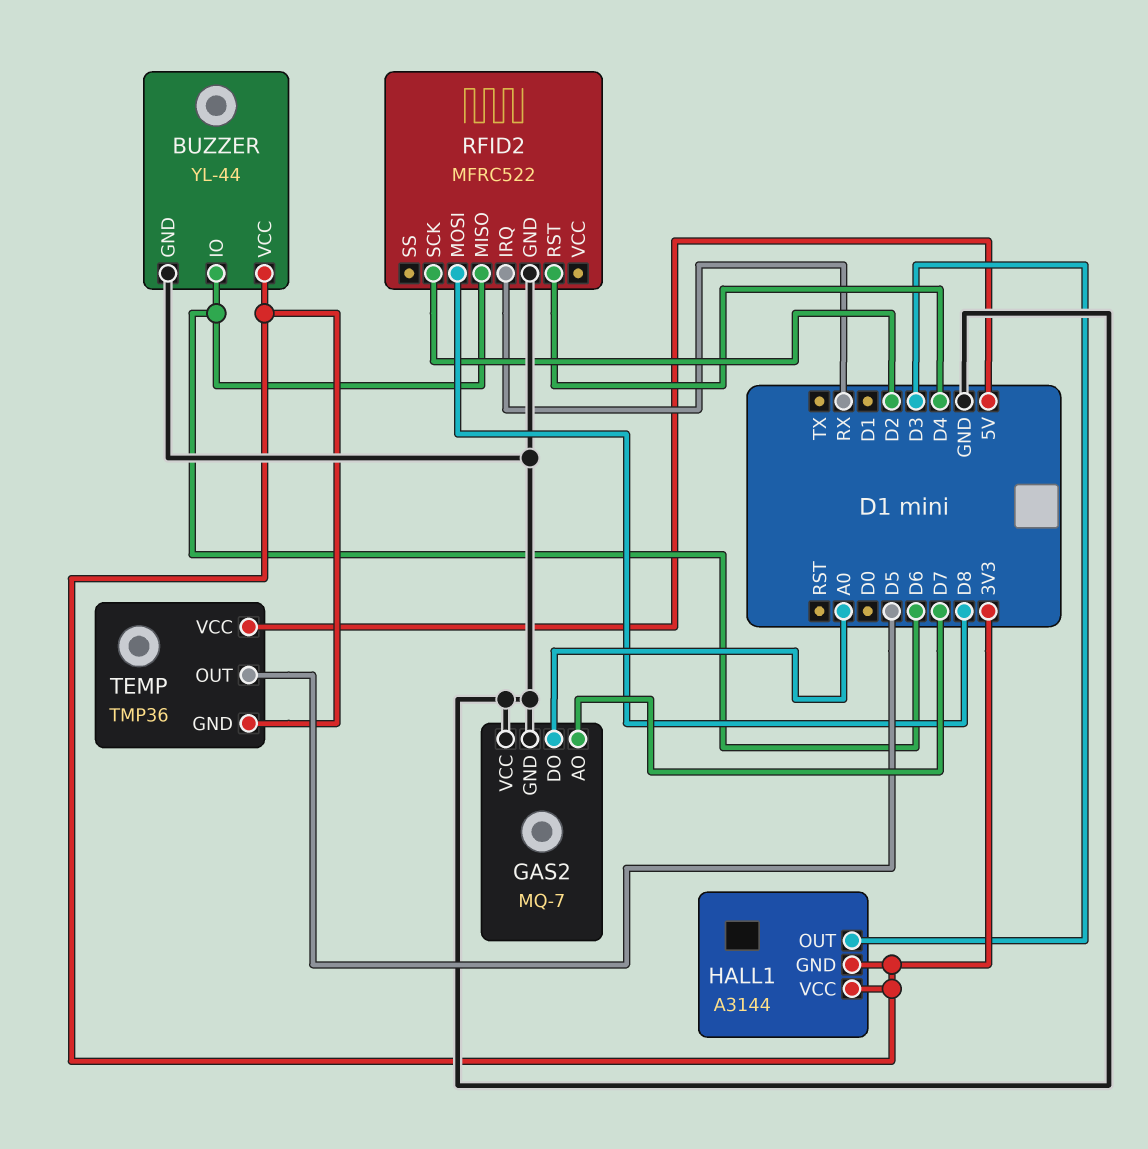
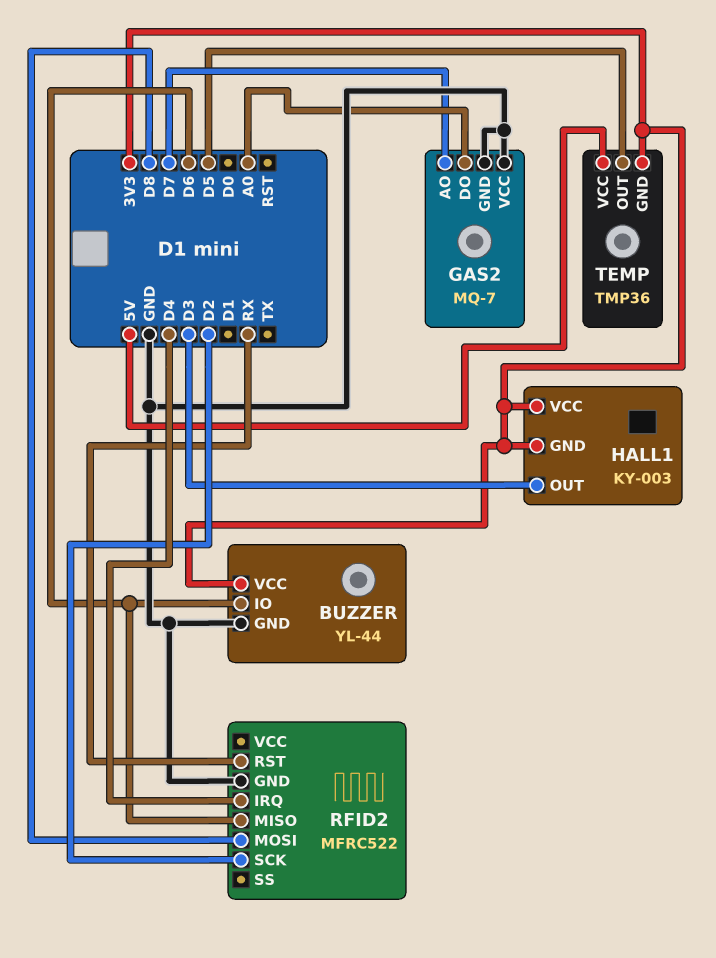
HALL1: A3144 -> KY-003
RFID2 pin IRQ: RX -> D4
RFID2 pin RST: D4 -> RX

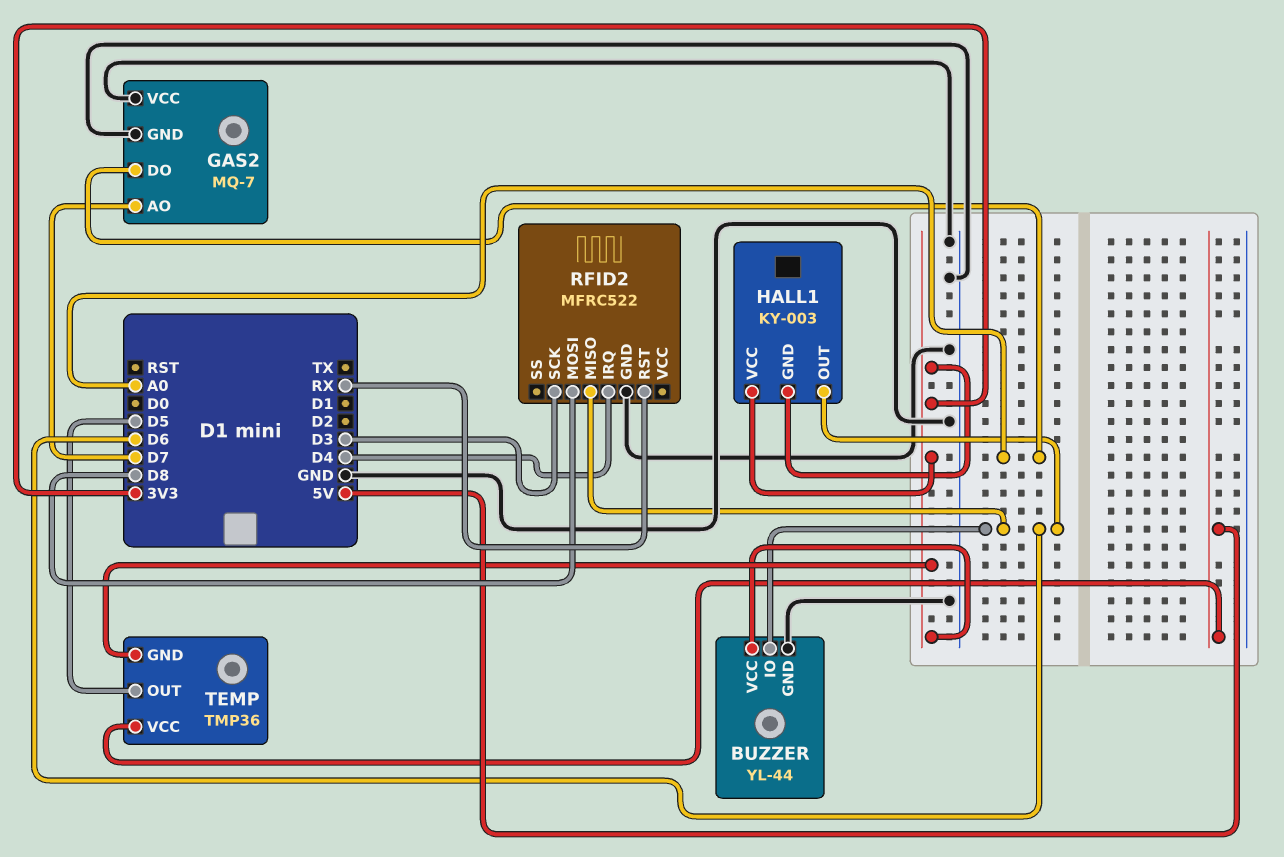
HALL1 pin OUT: D3 -> D6
RFID2 pin SCK: D2 -> D3

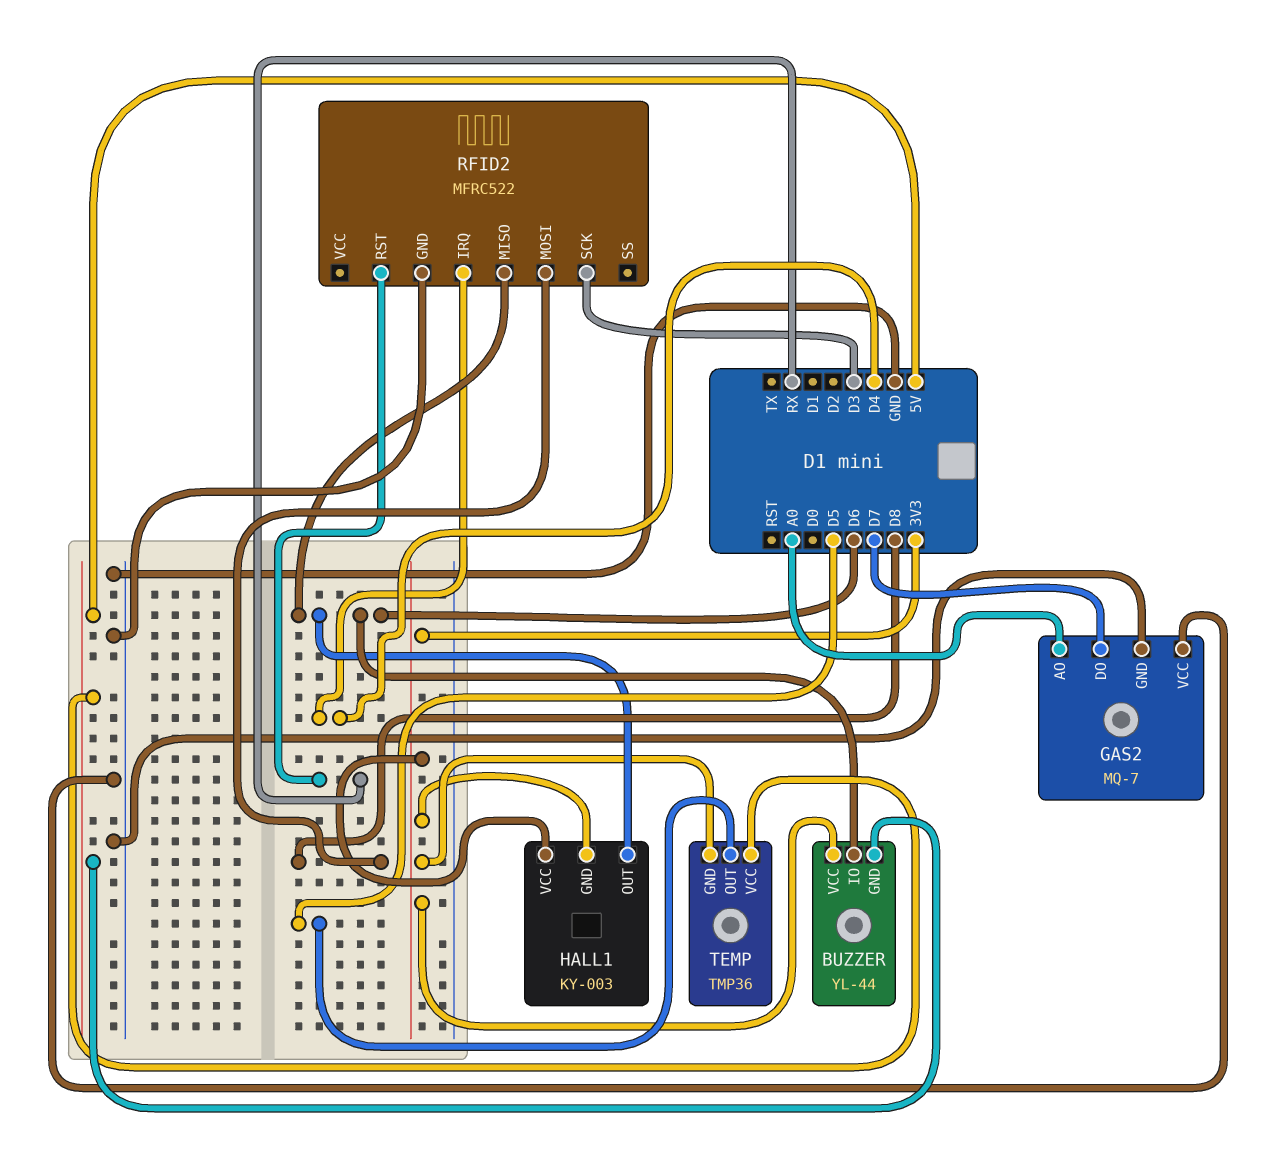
BUZZER pin GND: GND -> 5V
GAS2 pin AO: D7 -> A0
GAS2 pin DO: A0 -> D7

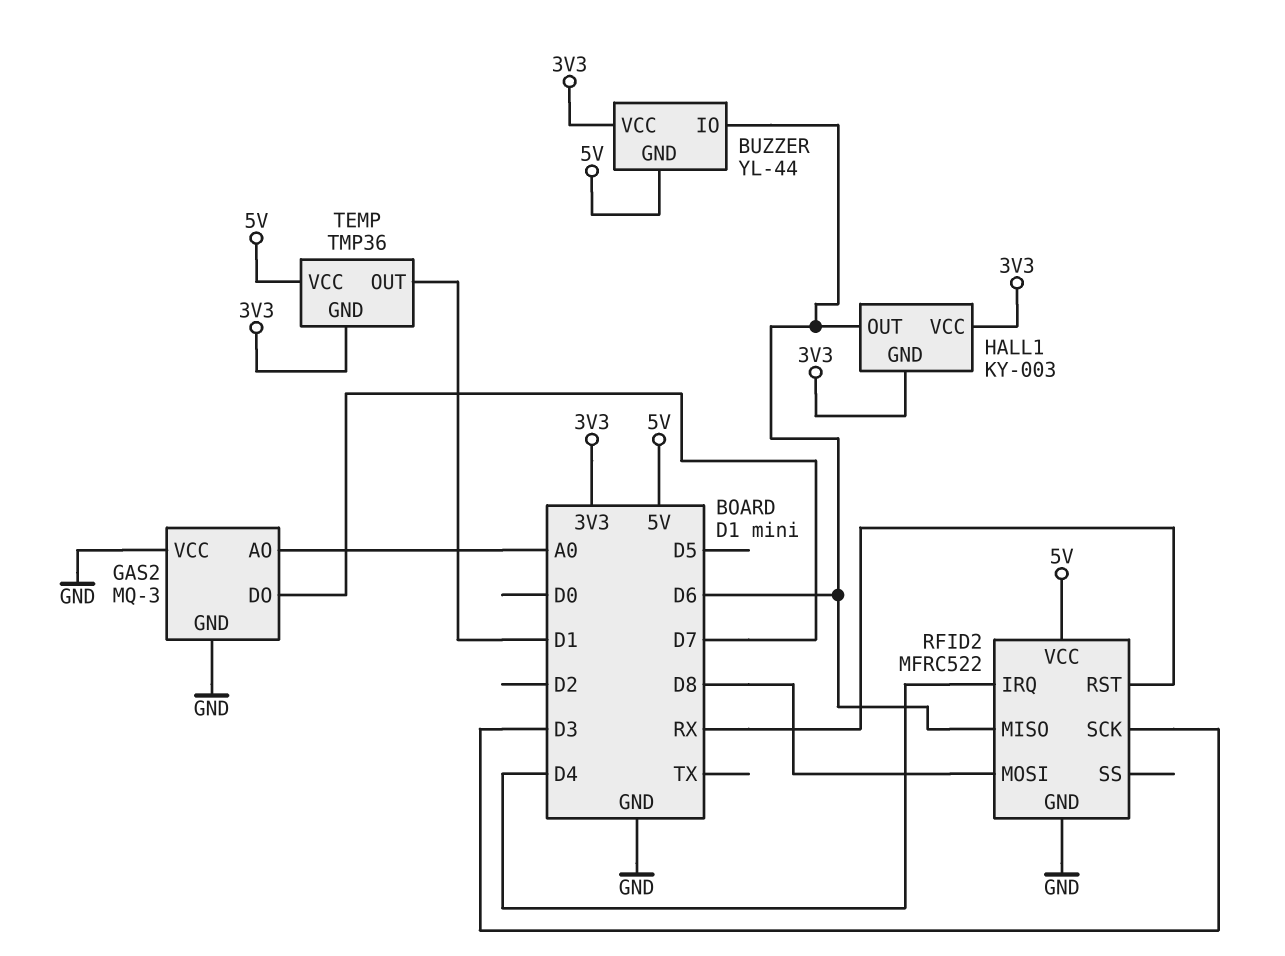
GAS2: MQ-7 -> MQ-3
RFID2 pin VCC: none -> 5V
TEMP pin OUT: D5 -> D1

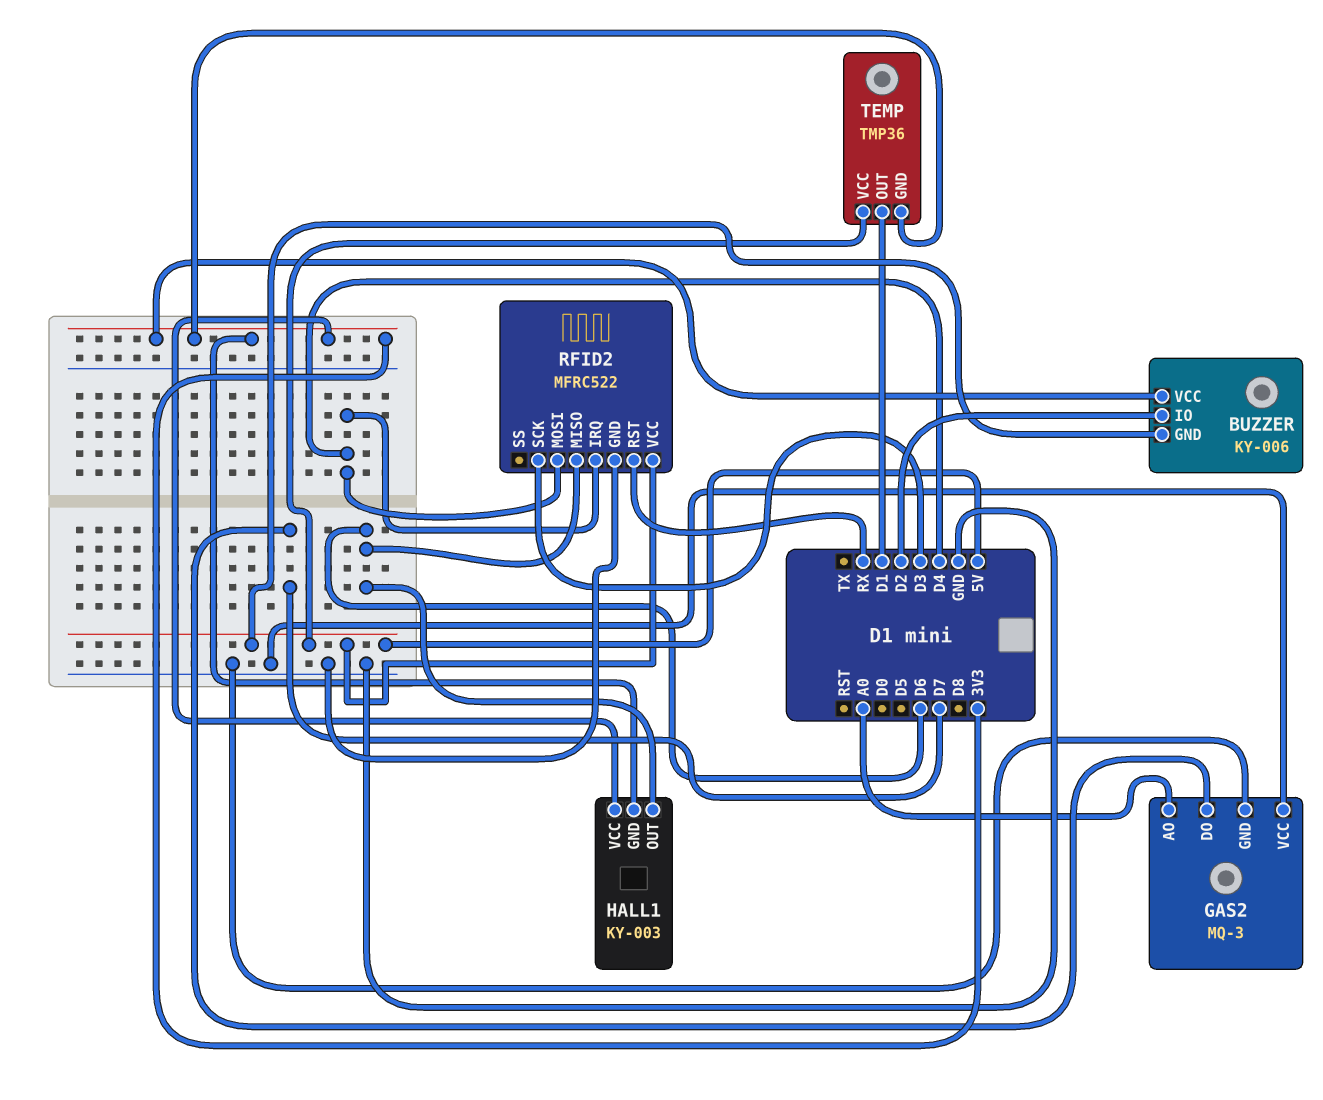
BUZZER: YL-44 -> KY-006
BUZZER pin IO: D6 -> D2
RFID2 pin MOSI: D8 -> D4

